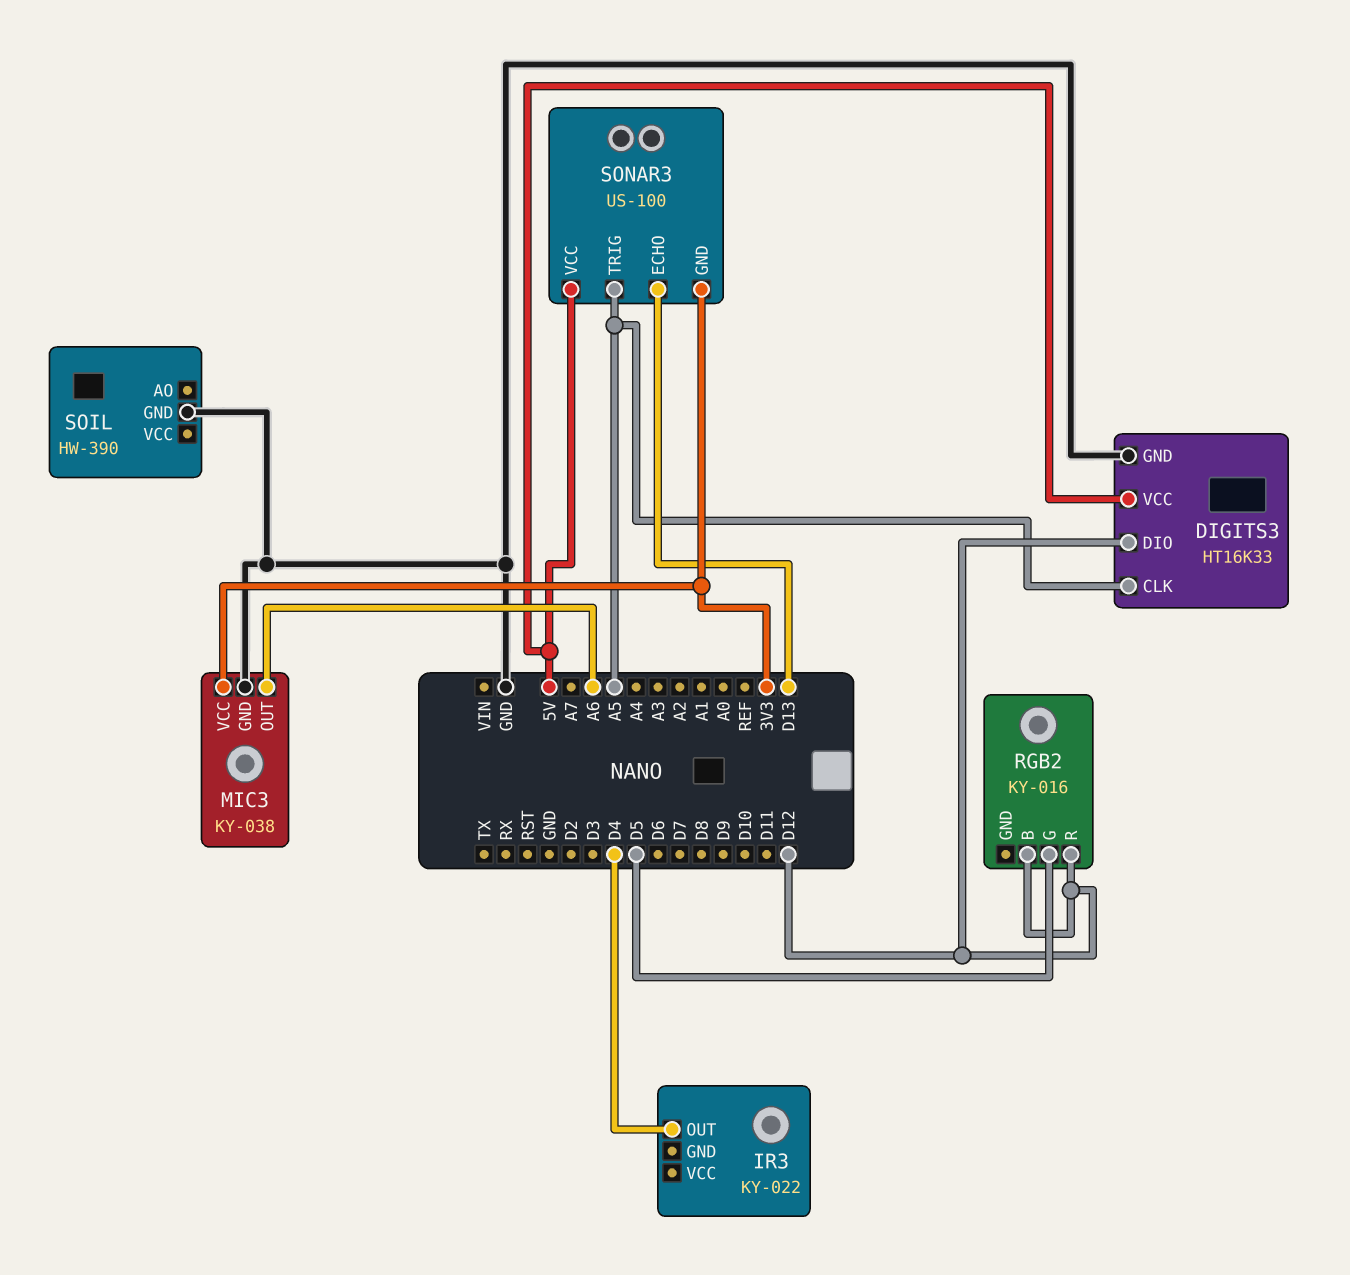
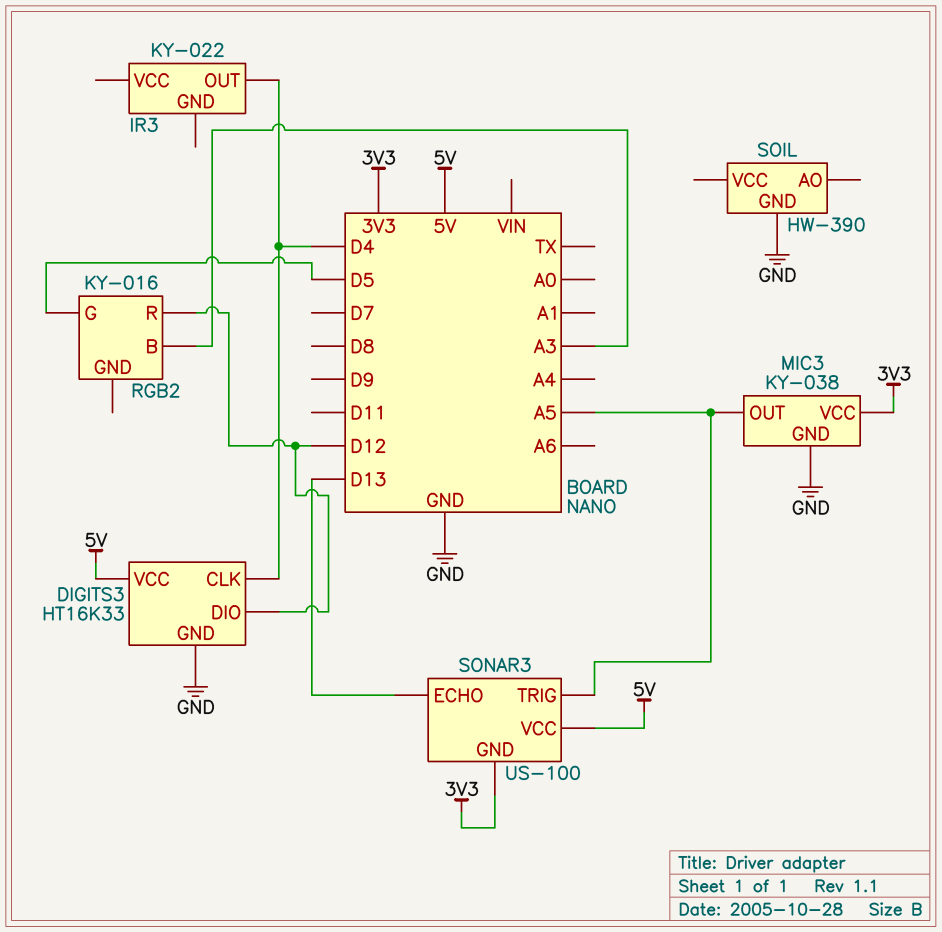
DIGITS3 pin CLK: A5 -> D4
MIC3 pin OUT: A6 -> A5
RGB2 pin B: D12 -> A3

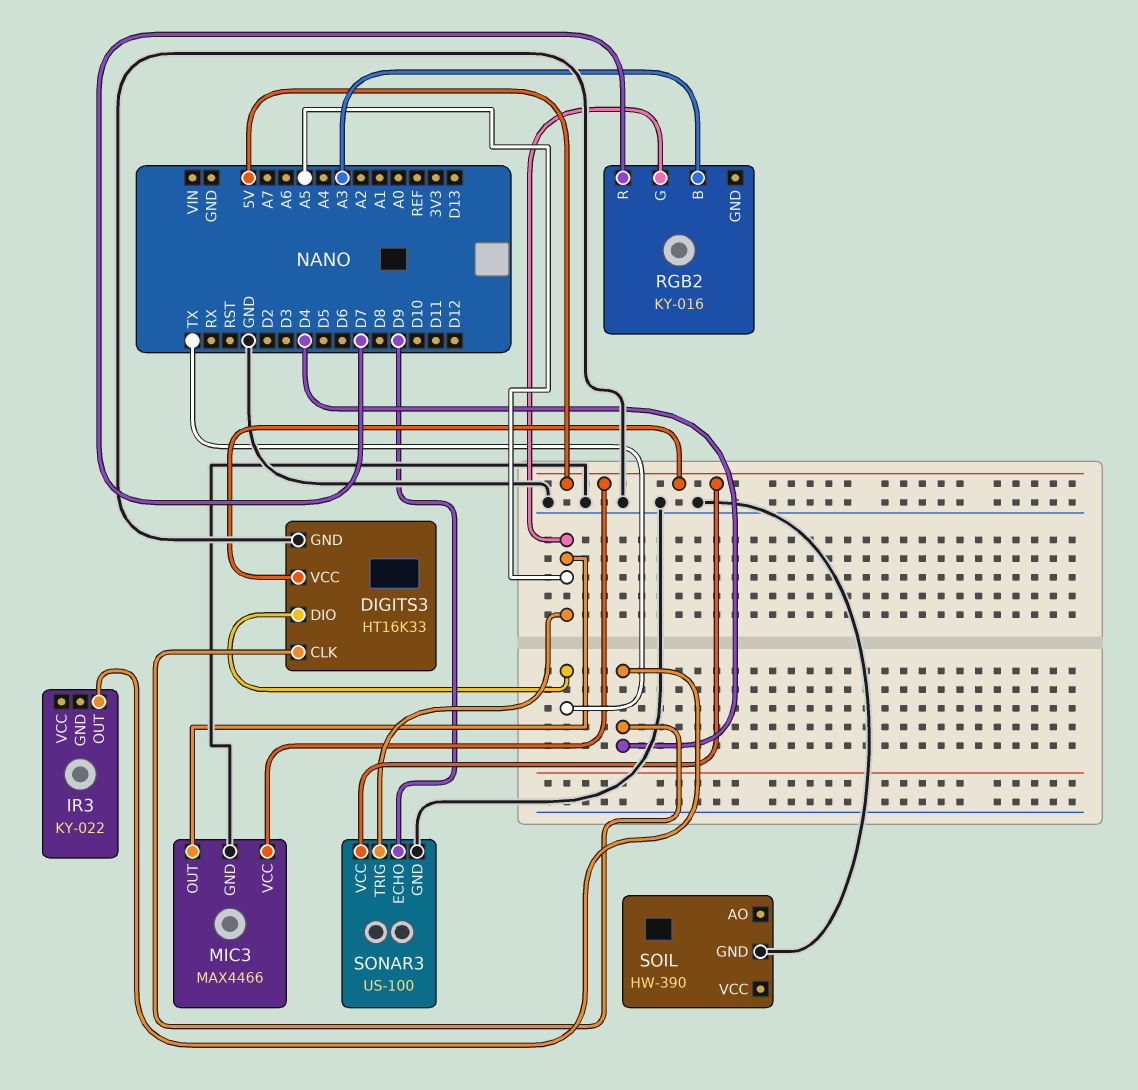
DIGITS3 pin DIO: D12 -> TX
MIC3: KY-038 -> MAX4466
MIC3 pin VCC: 3V3 -> 5V
RGB2 pin G: D5 -> A5
RGB2 pin R: D12 -> D7
SONAR3 pin ECHO: D13 -> D9
SONAR3 pin GND: 3V3 -> GND

